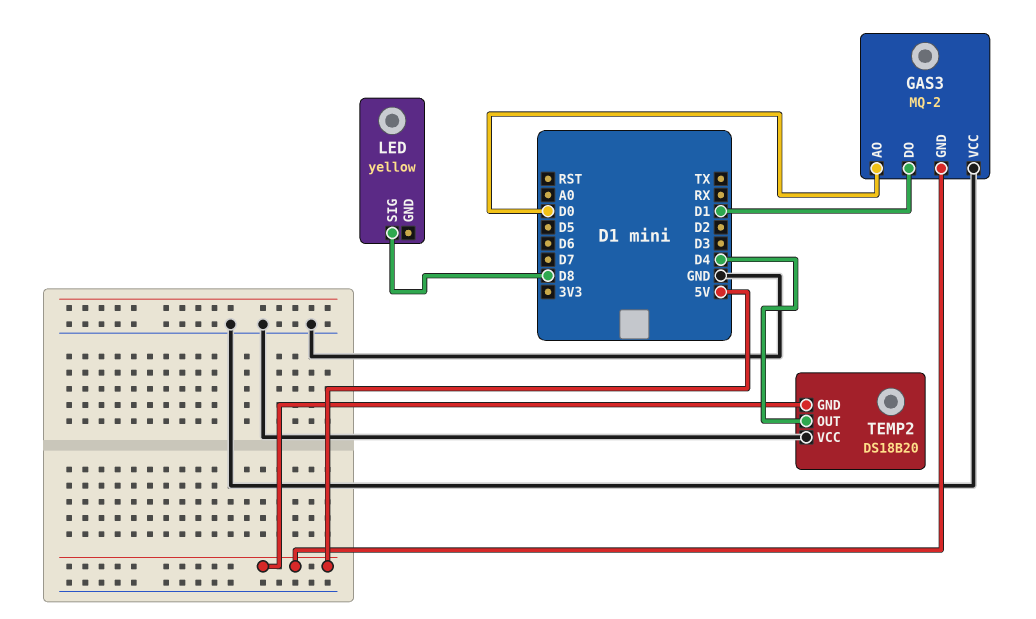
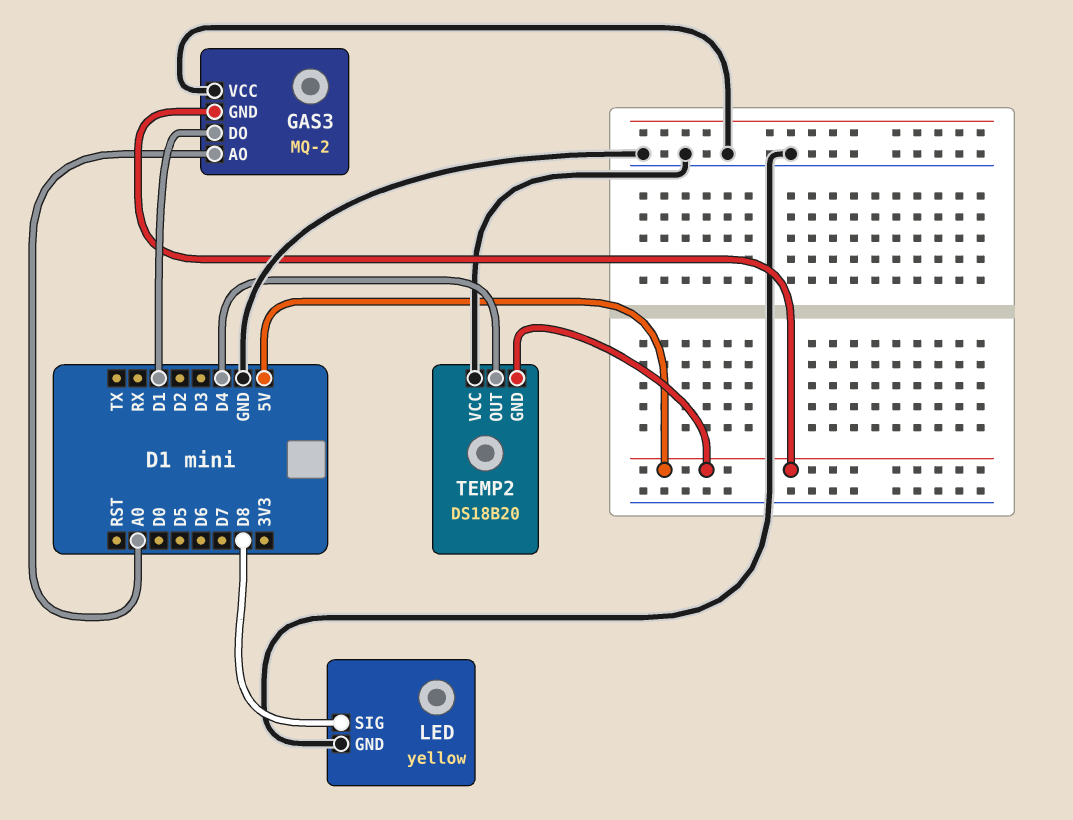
GAS3 pin AO: D0 -> A0
LED pin GND: none -> GND

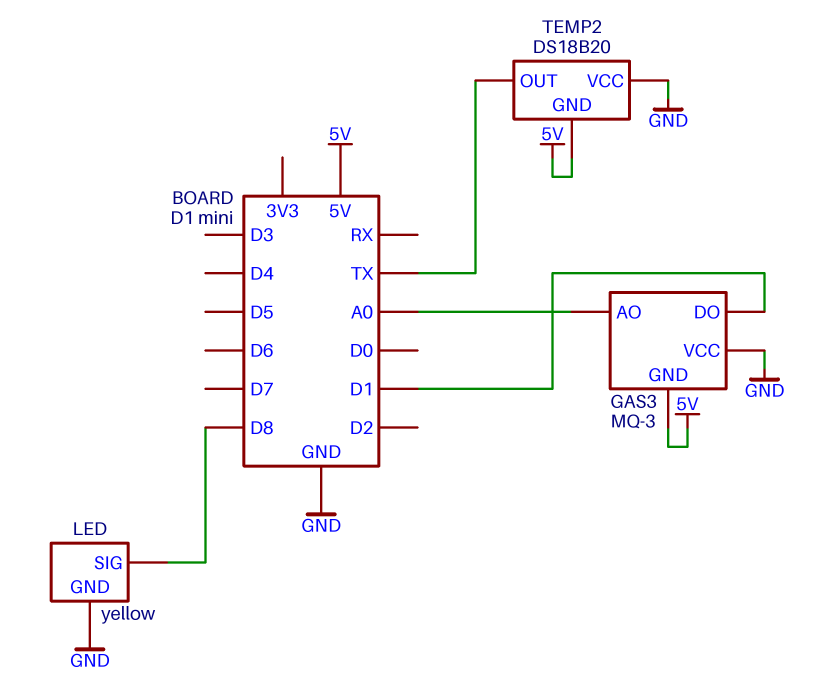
GAS3: MQ-2 -> MQ-3
TEMP2 pin OUT: D4 -> TX

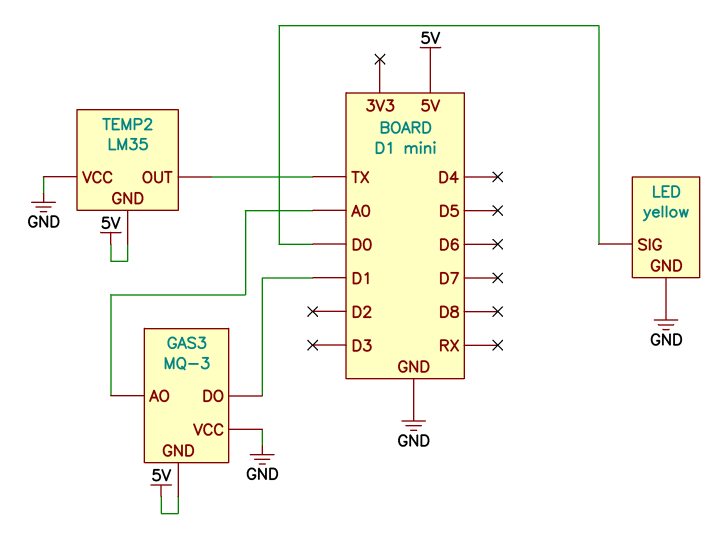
LED pin SIG: D8 -> D0
TEMP2: DS18B20 -> LM35

